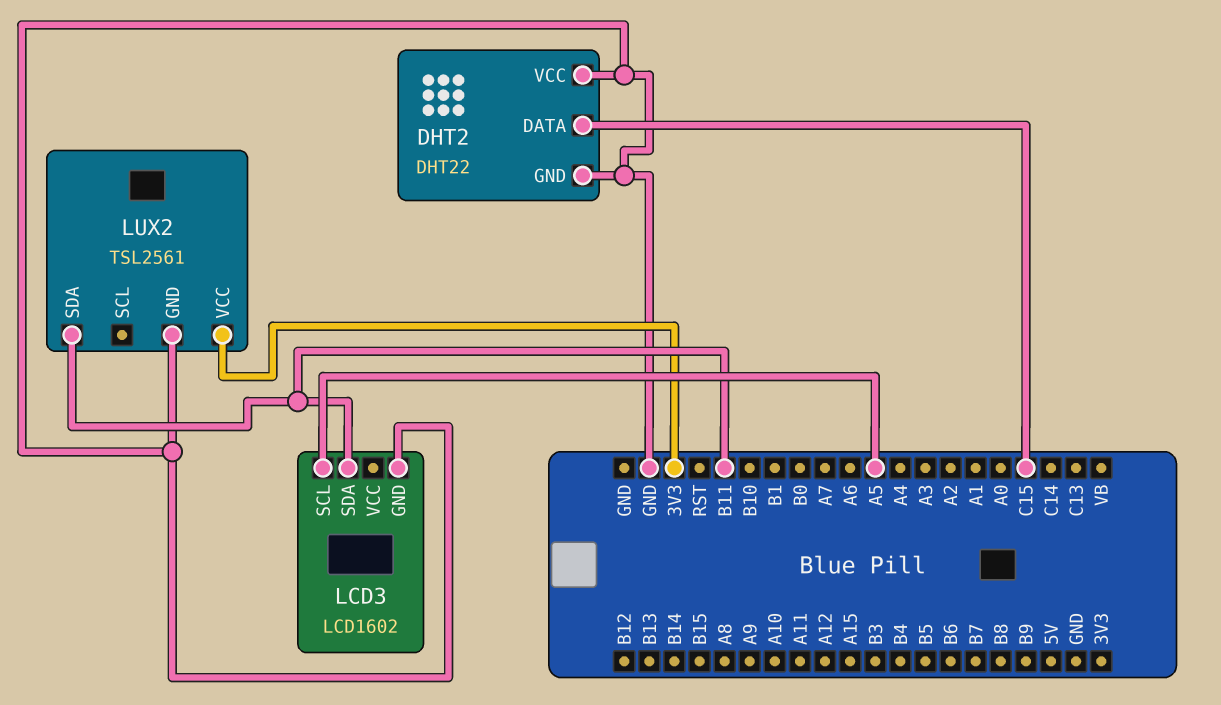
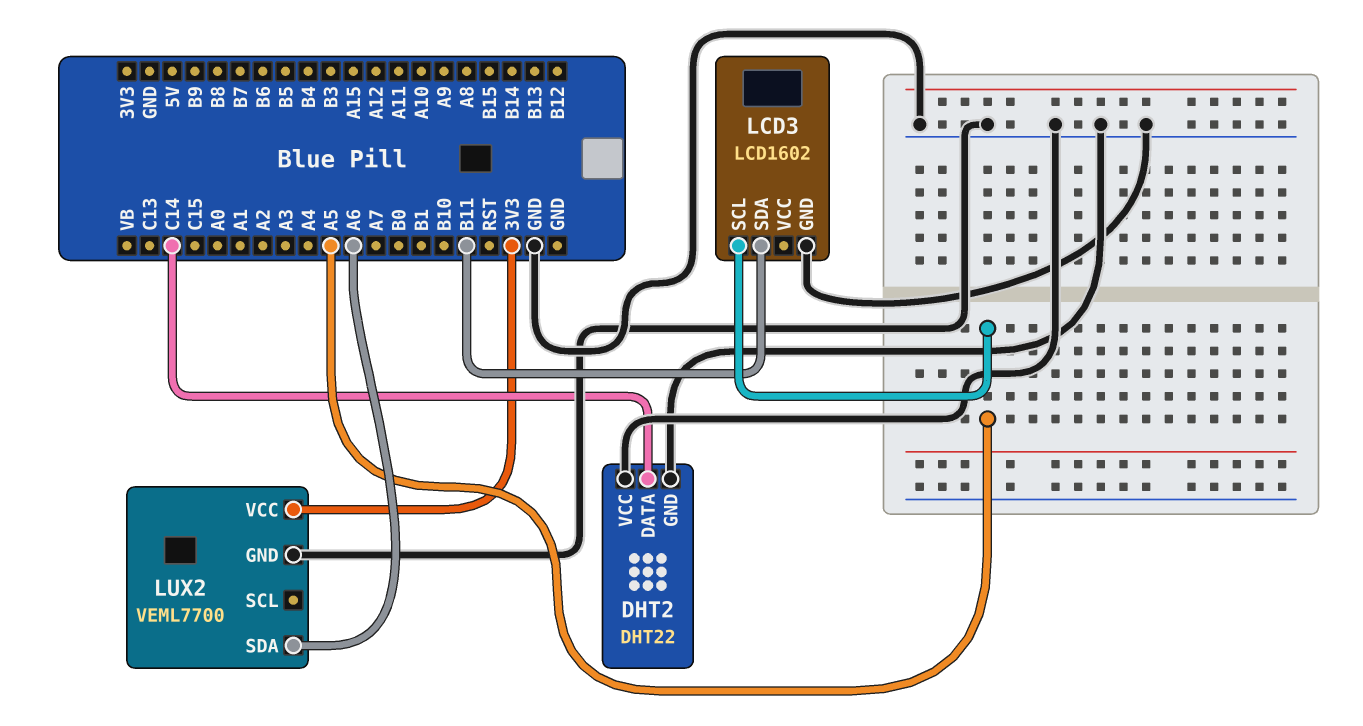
DHT2 pin DATA: C15 -> C14
LUX2: TSL2561 -> VEML7700
LUX2 pin SDA: B11 -> A6

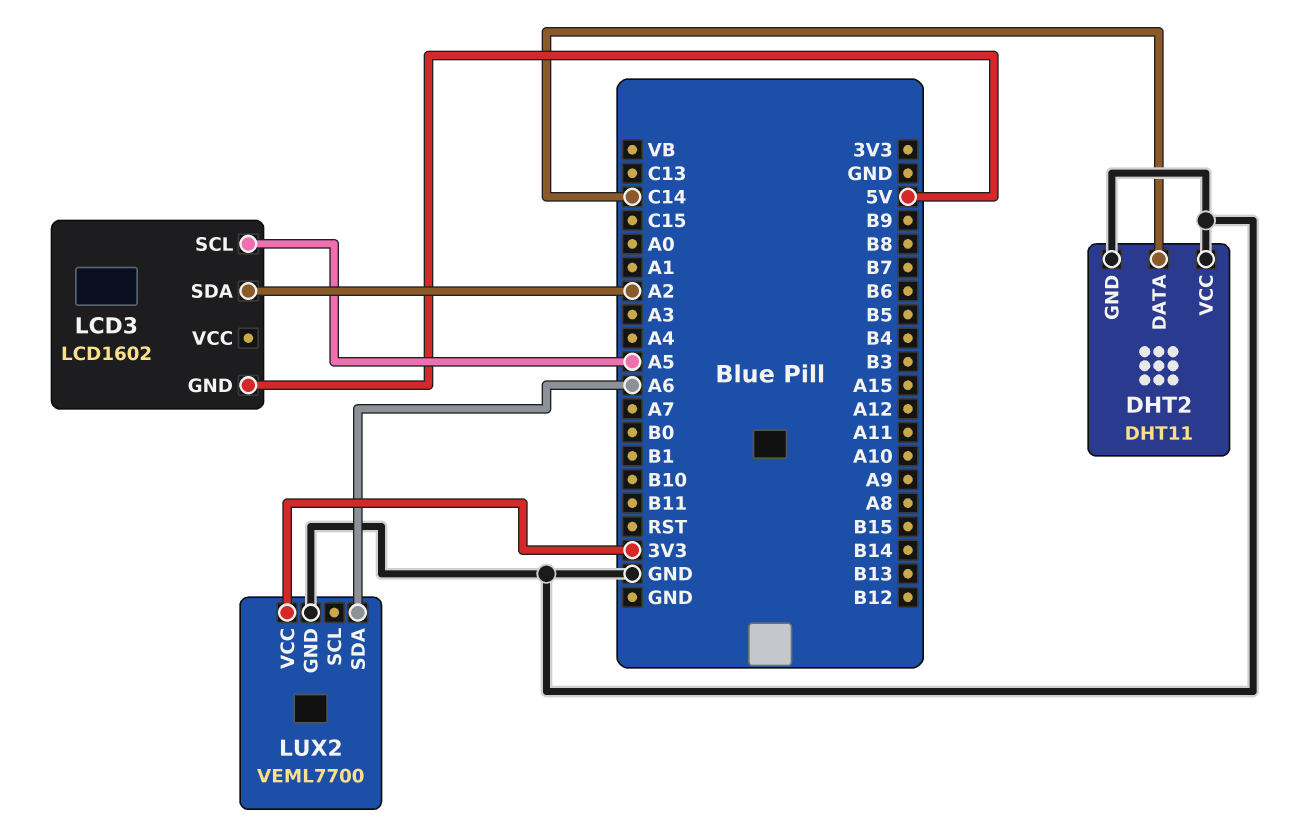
DHT2: DHT22 -> DHT11
LCD3 pin GND: GND -> 5V
LCD3 pin SDA: B11 -> A2

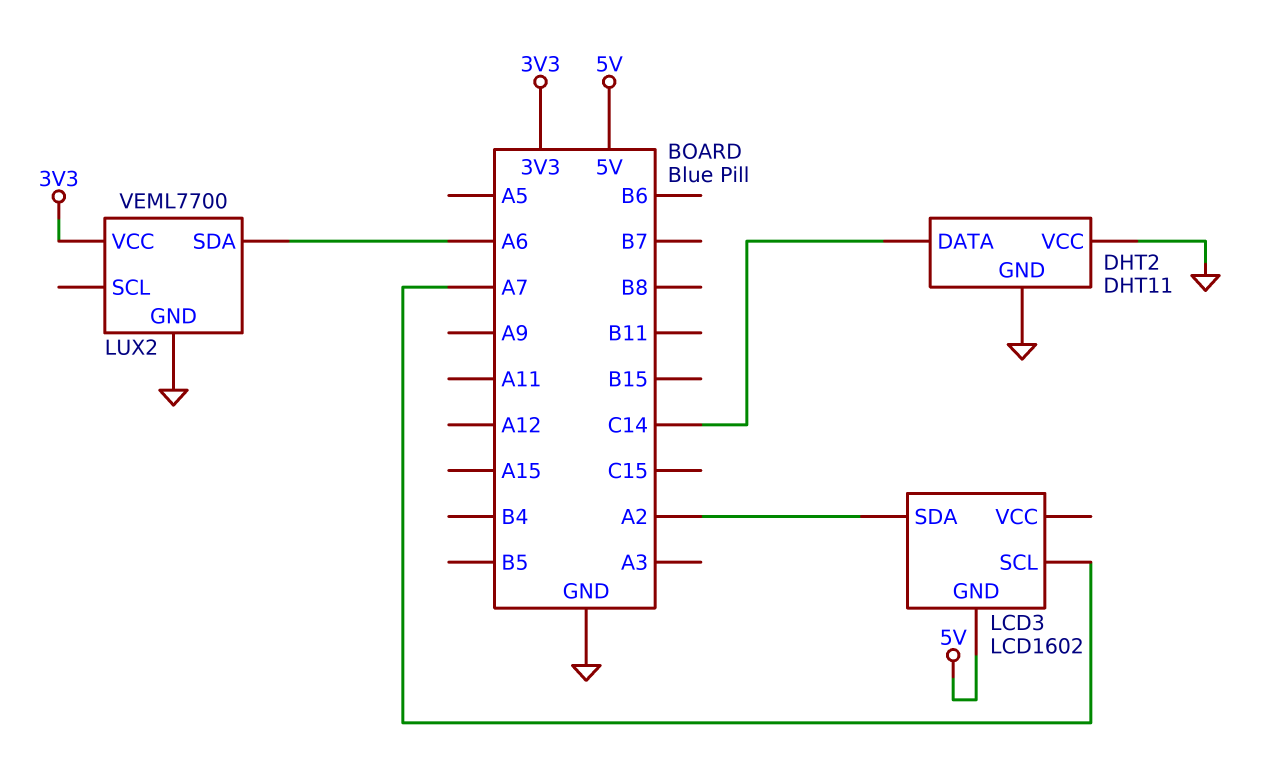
LCD3 pin SCL: A5 -> A7

